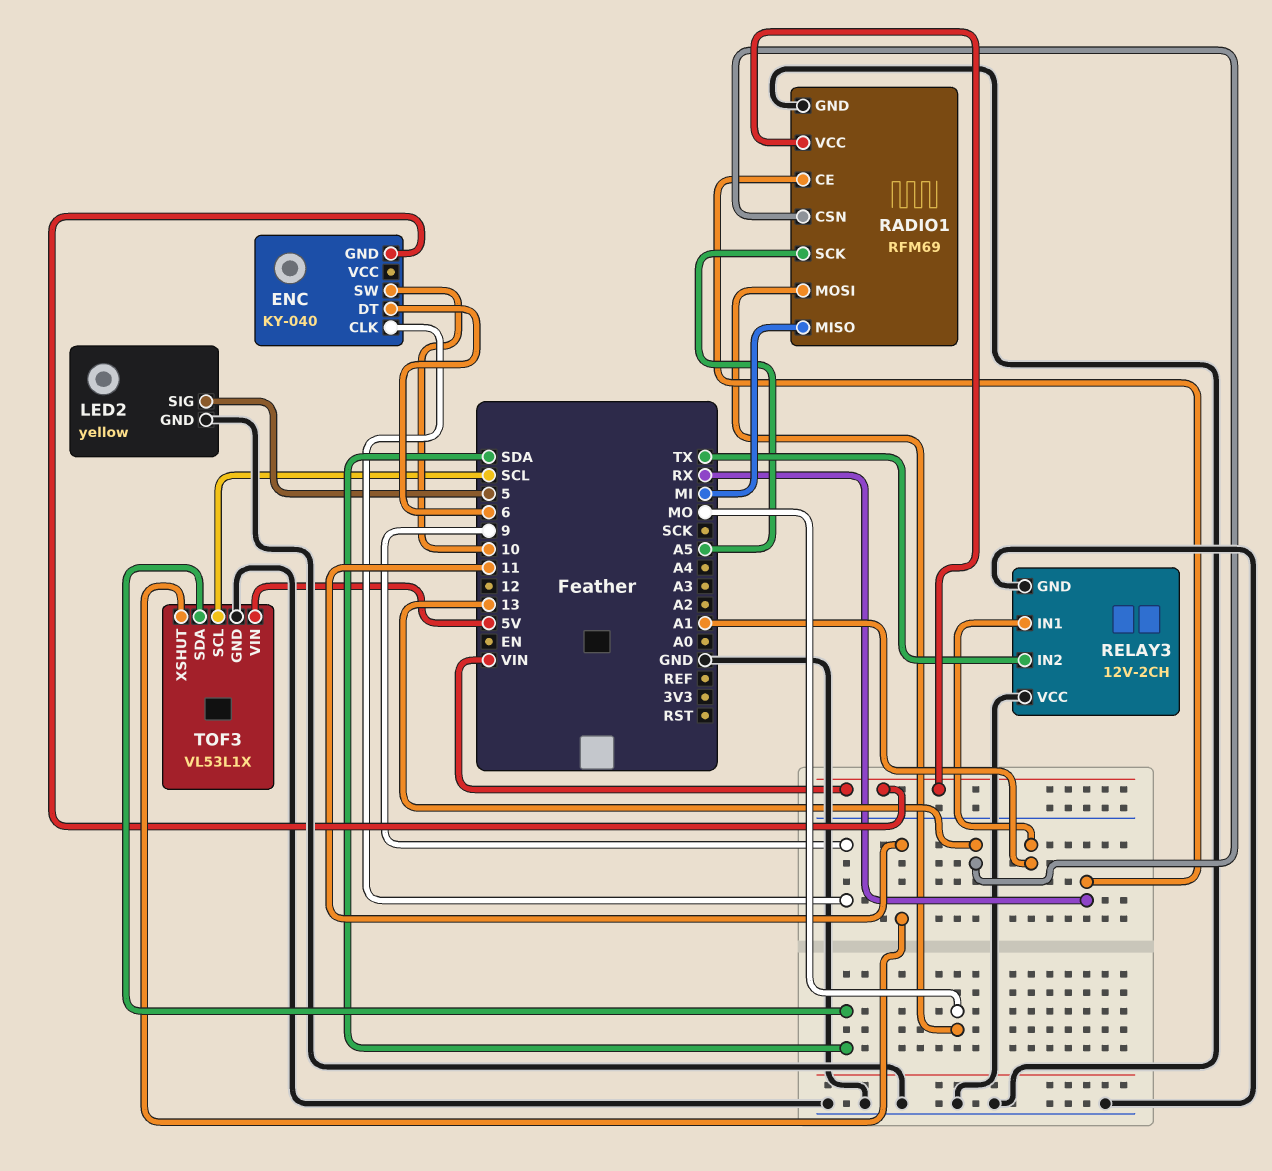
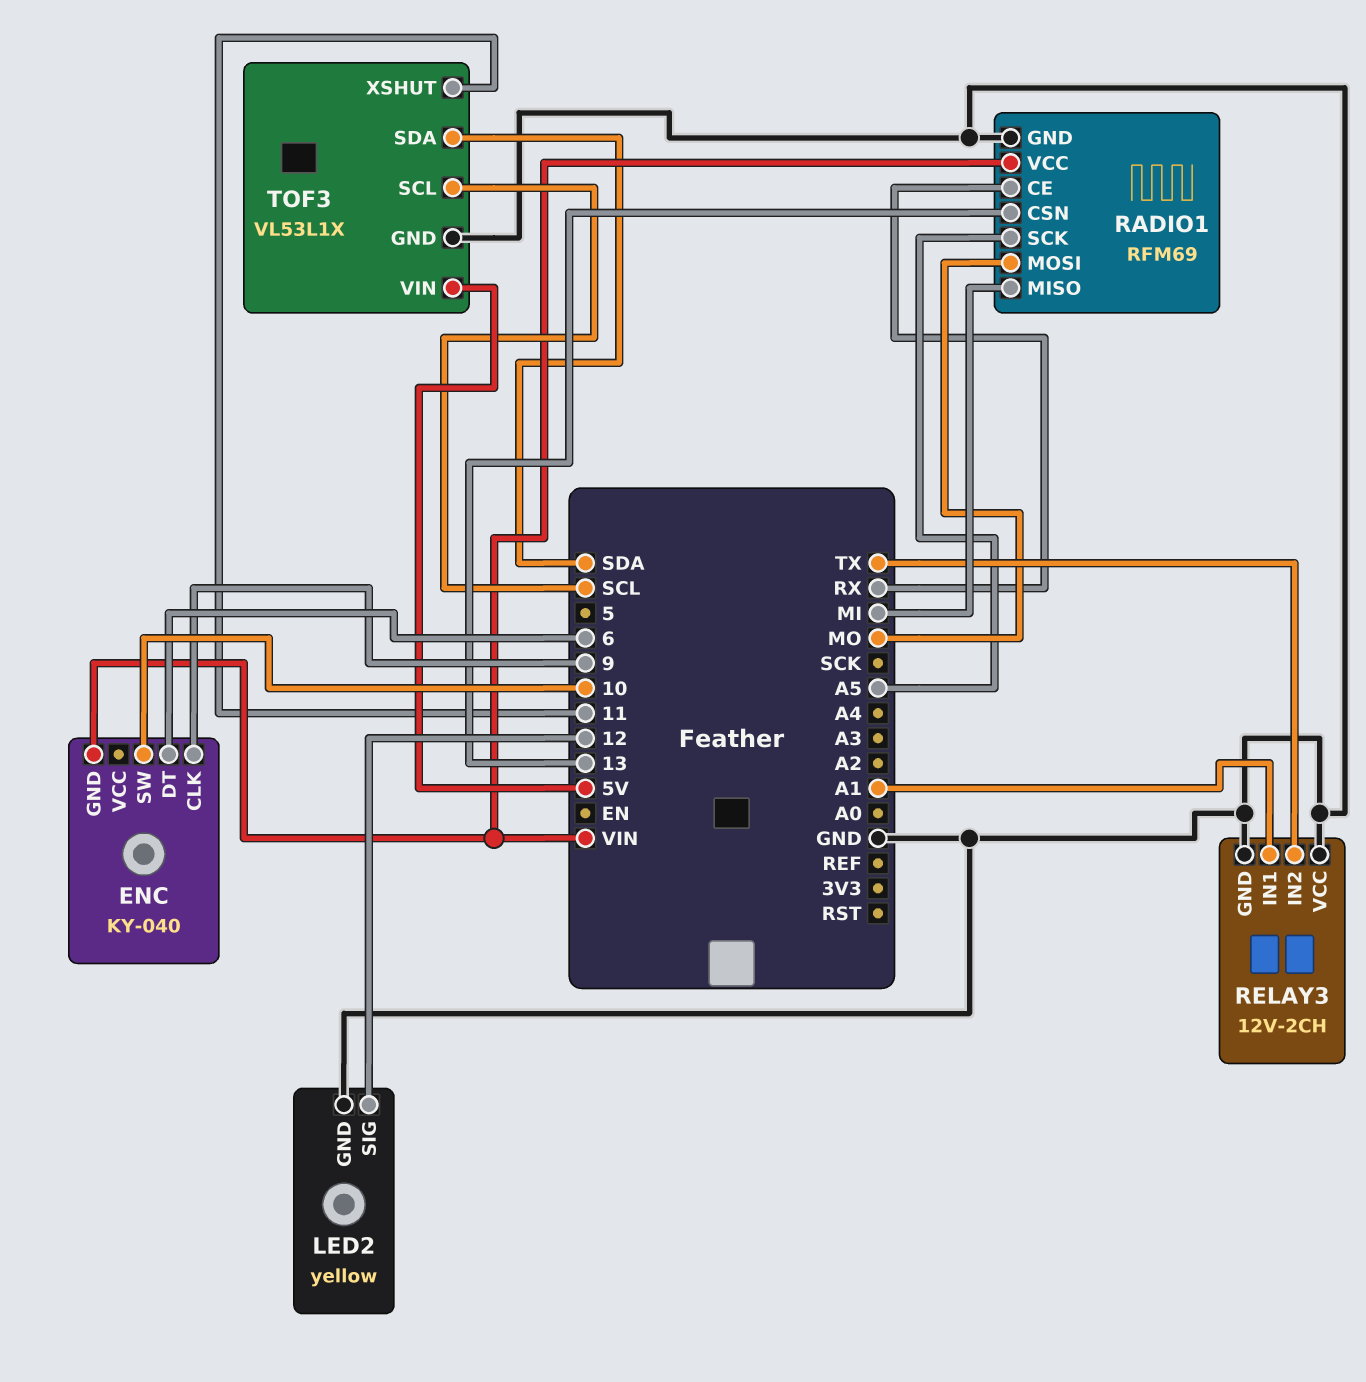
LED2 pin SIG: 5 -> 12

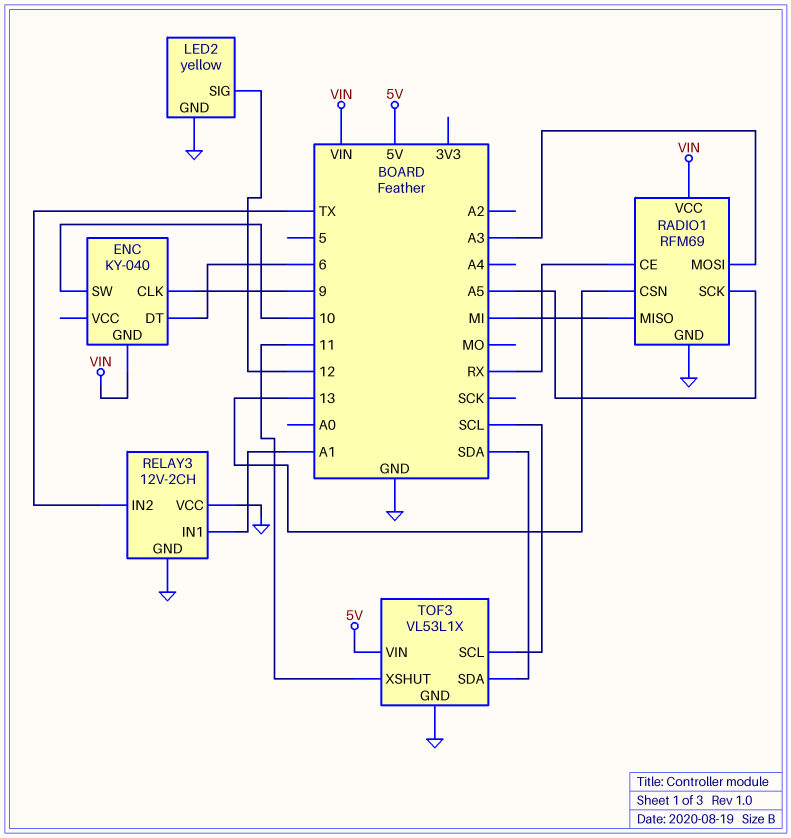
RADIO1 pin MOSI: MO -> A3

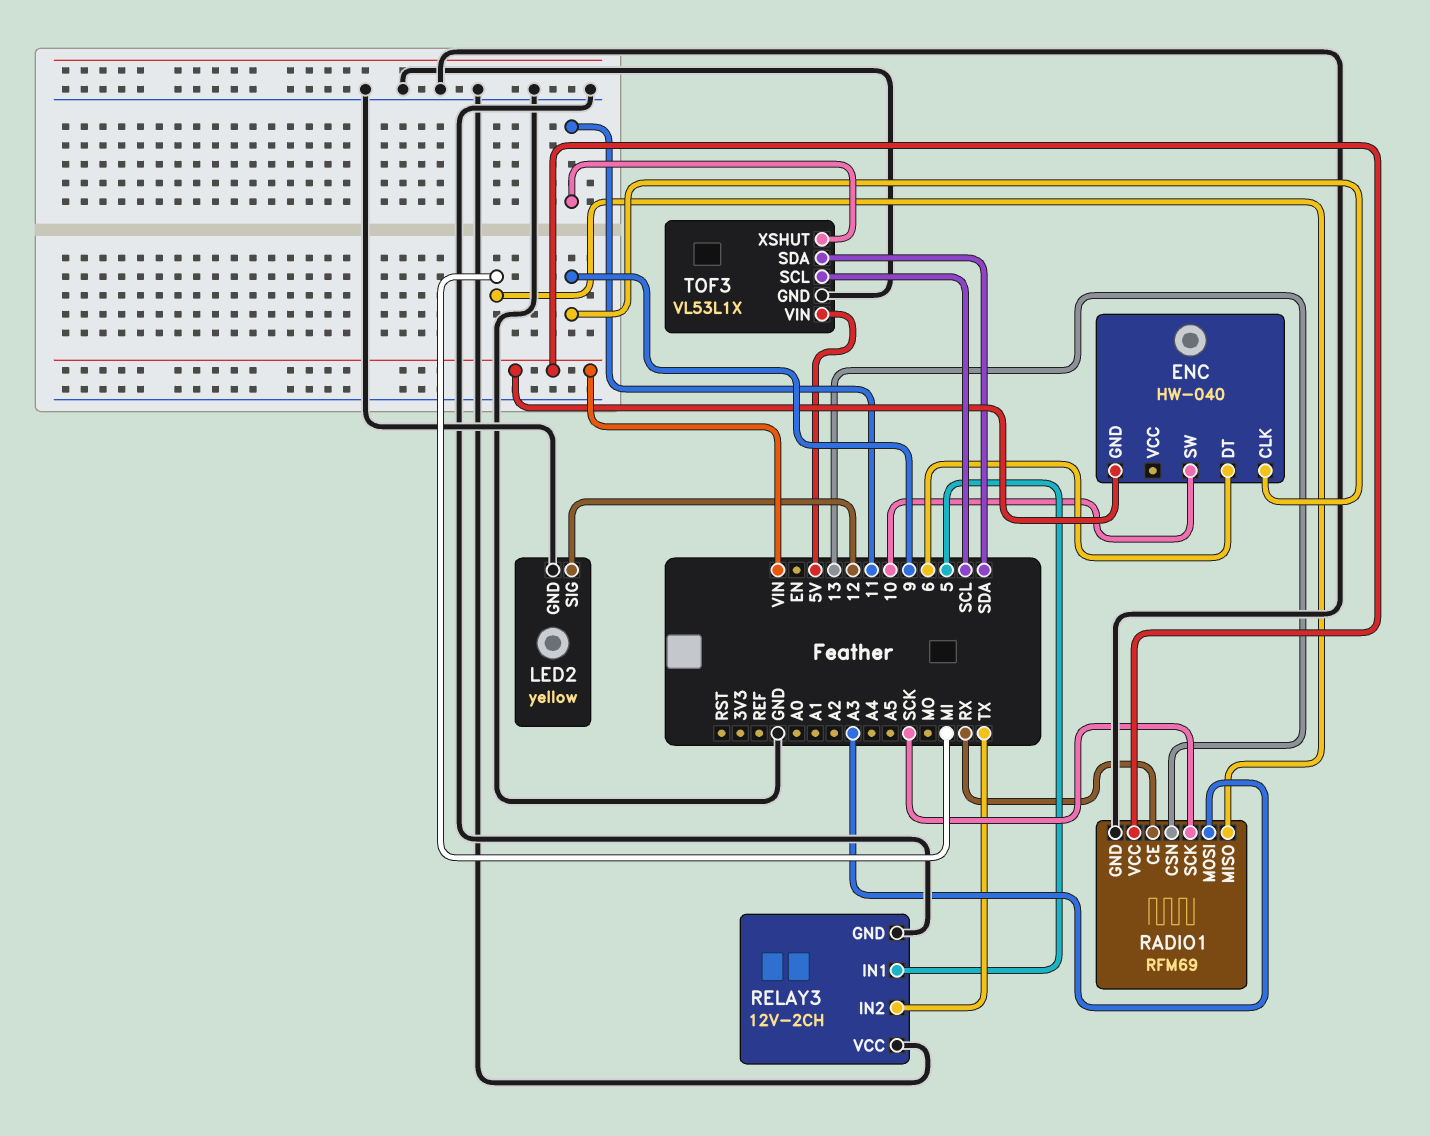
ENC: KY-040 -> HW-040
RADIO1 pin SCK: A5 -> SCK
RELAY3 pin IN1: A1 -> 5

